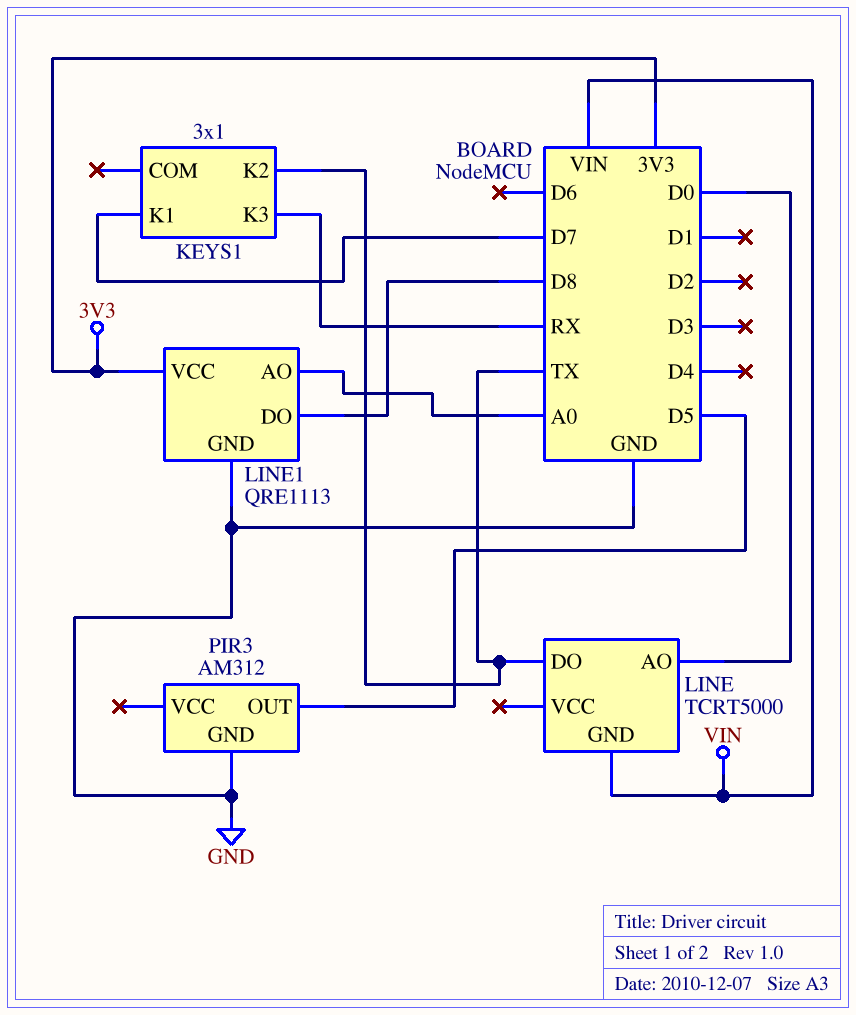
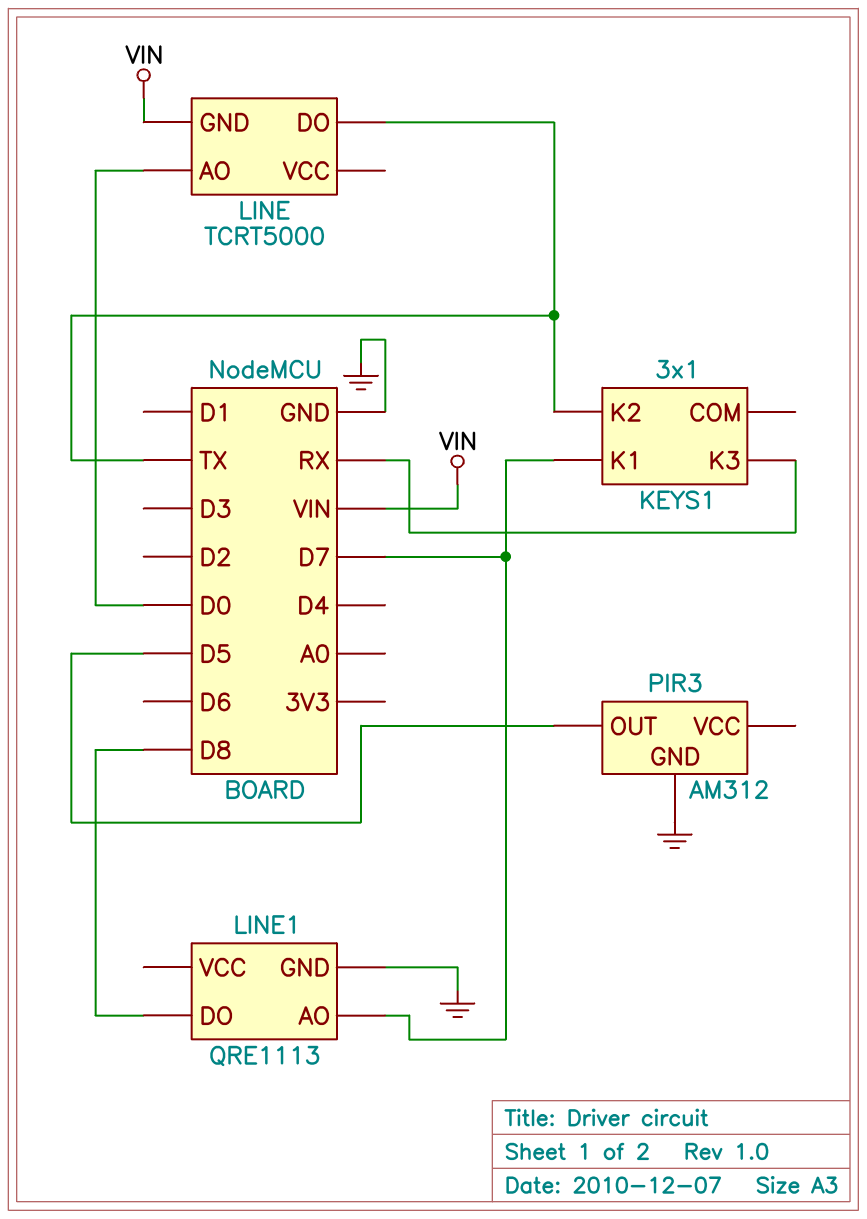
LINE1 pin AO: A0 -> D7
LINE1 pin VCC: 3V3 -> none

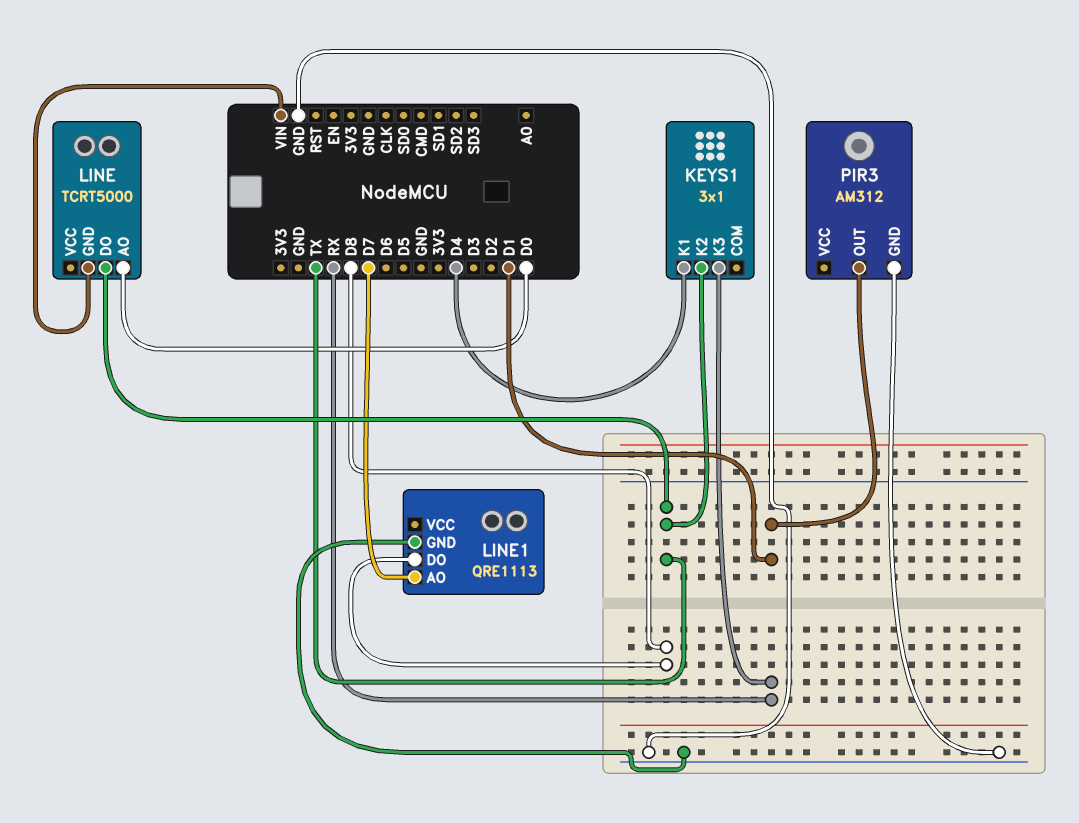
KEYS1 pin K1: D7 -> D4
PIR3 pin OUT: D5 -> D1

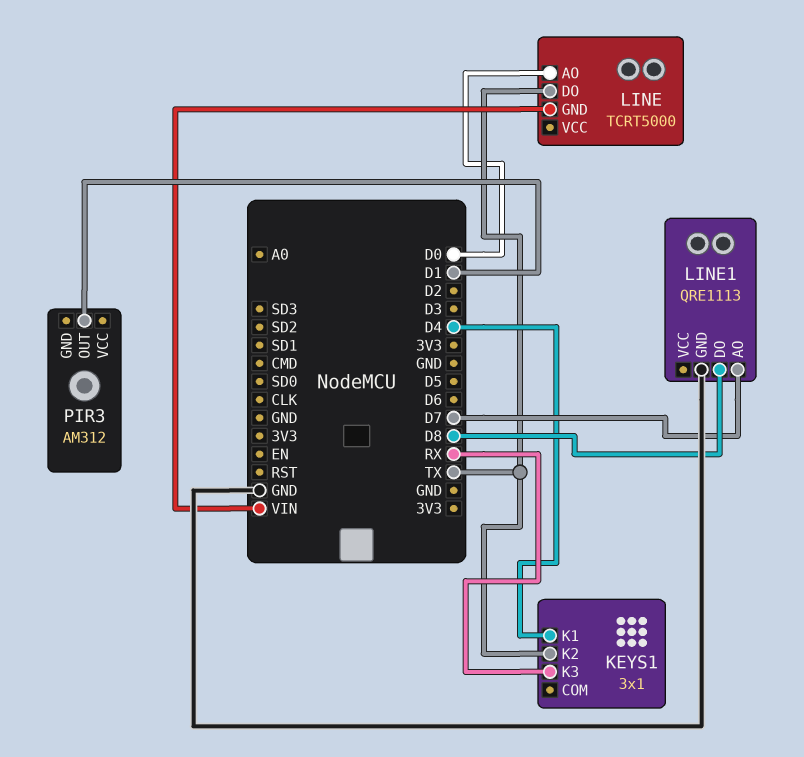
PIR3 pin GND: GND -> none

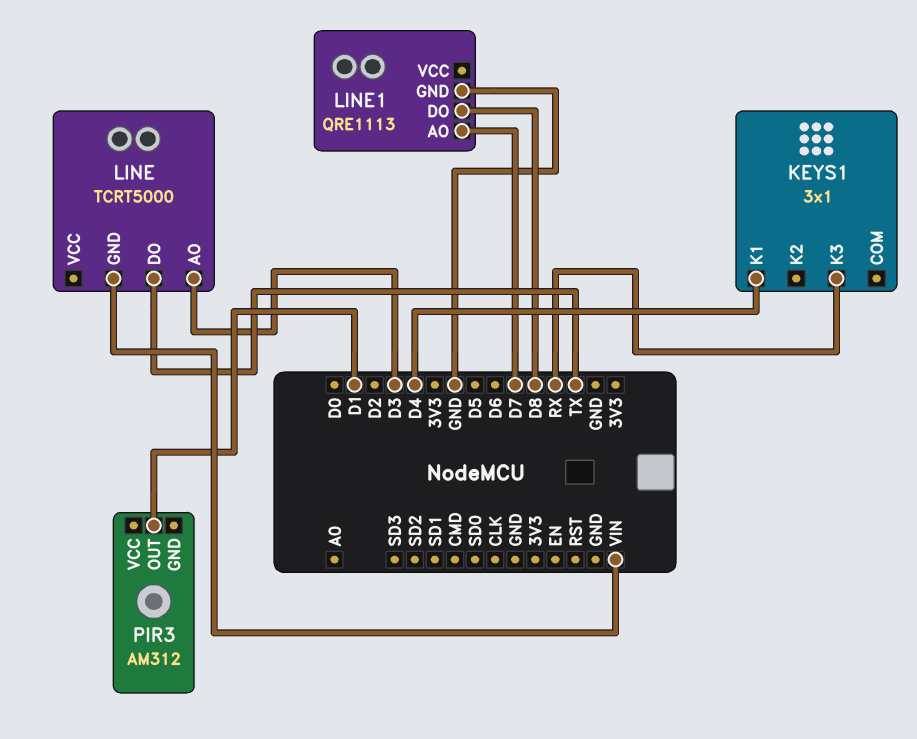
KEYS1 pin K2: TX -> none
LINE pin AO: D0 -> D3

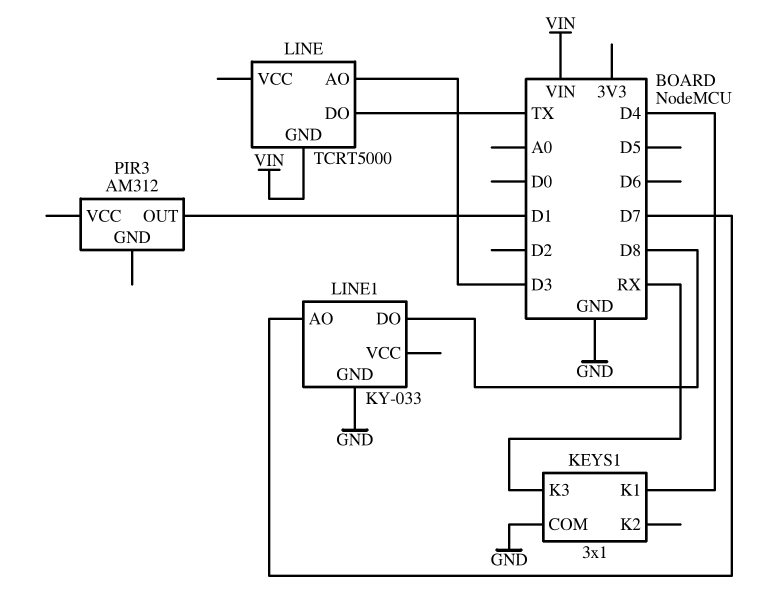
KEYS1 pin COM: none -> GND
LINE1: QRE1113 -> KY-033

